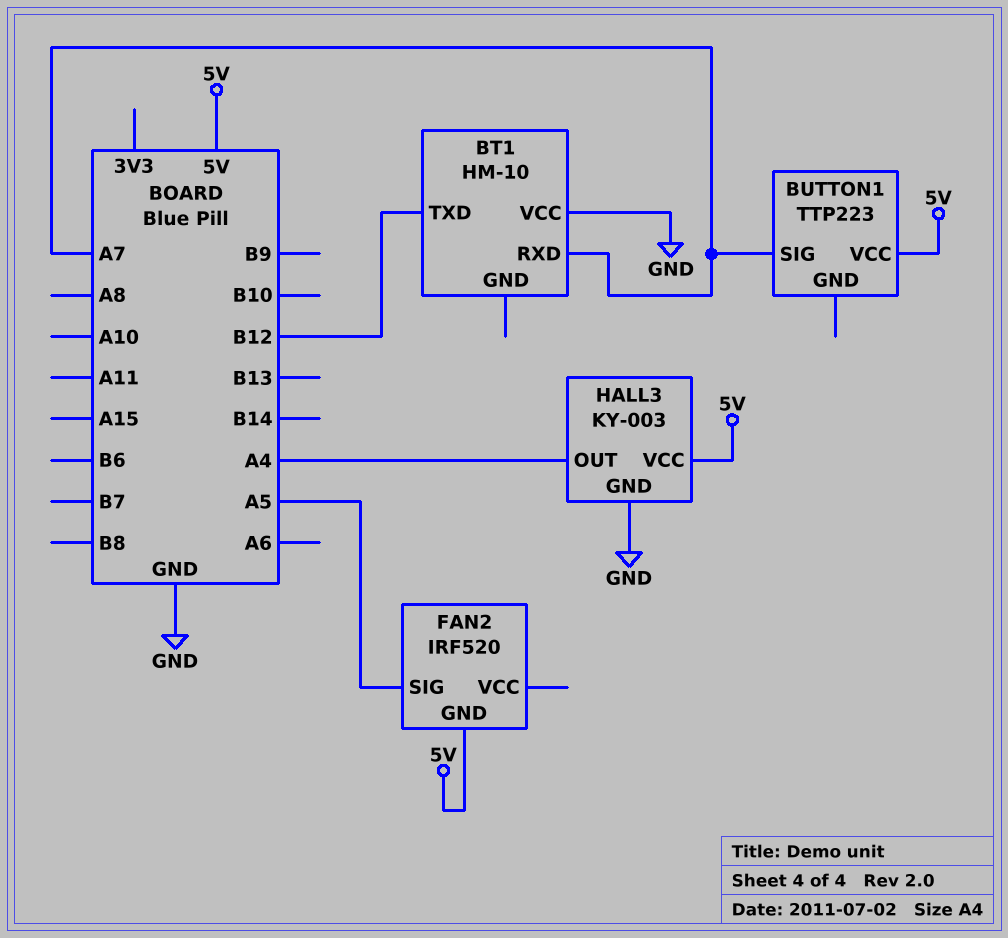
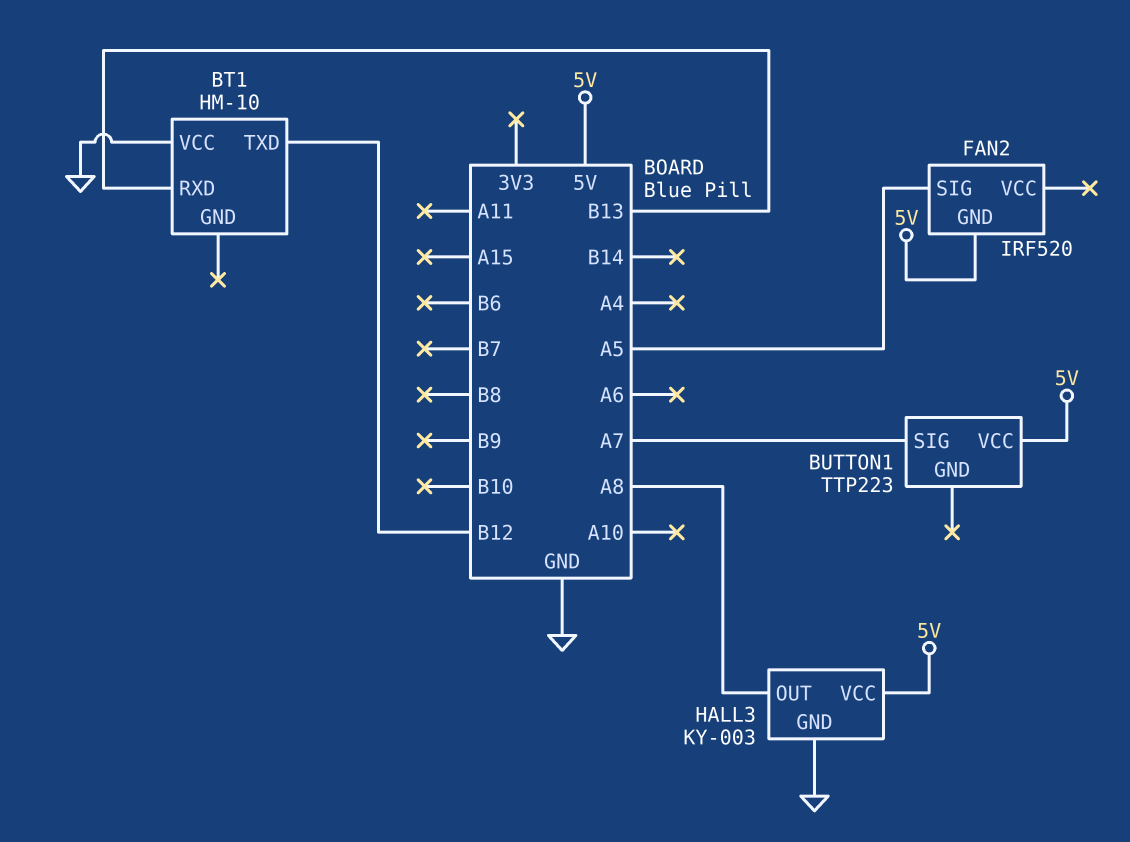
BT1 pin RXD: A7 -> B13
HALL3 pin OUT: A4 -> A8

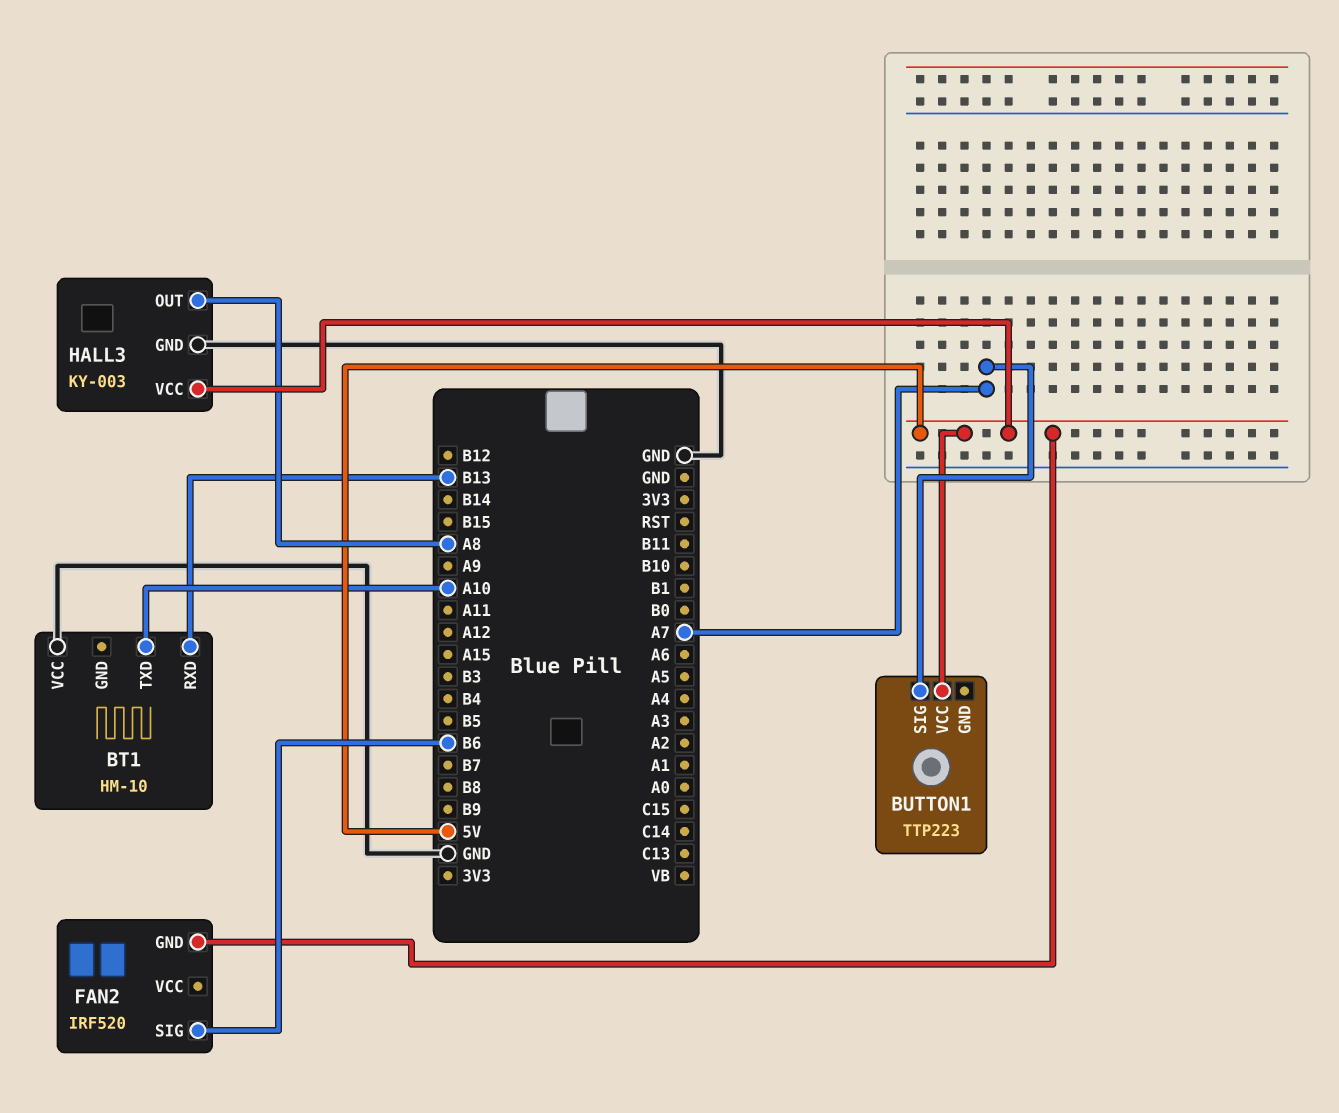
BT1 pin TXD: B12 -> A10
FAN2 pin SIG: A5 -> B6

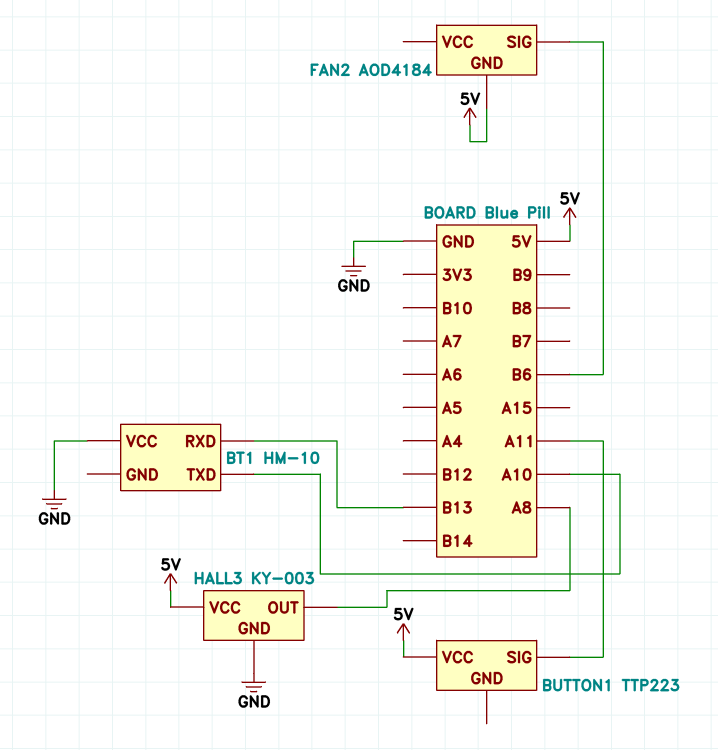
BUTTON1 pin SIG: A7 -> A11
FAN2: IRF520 -> AOD4184

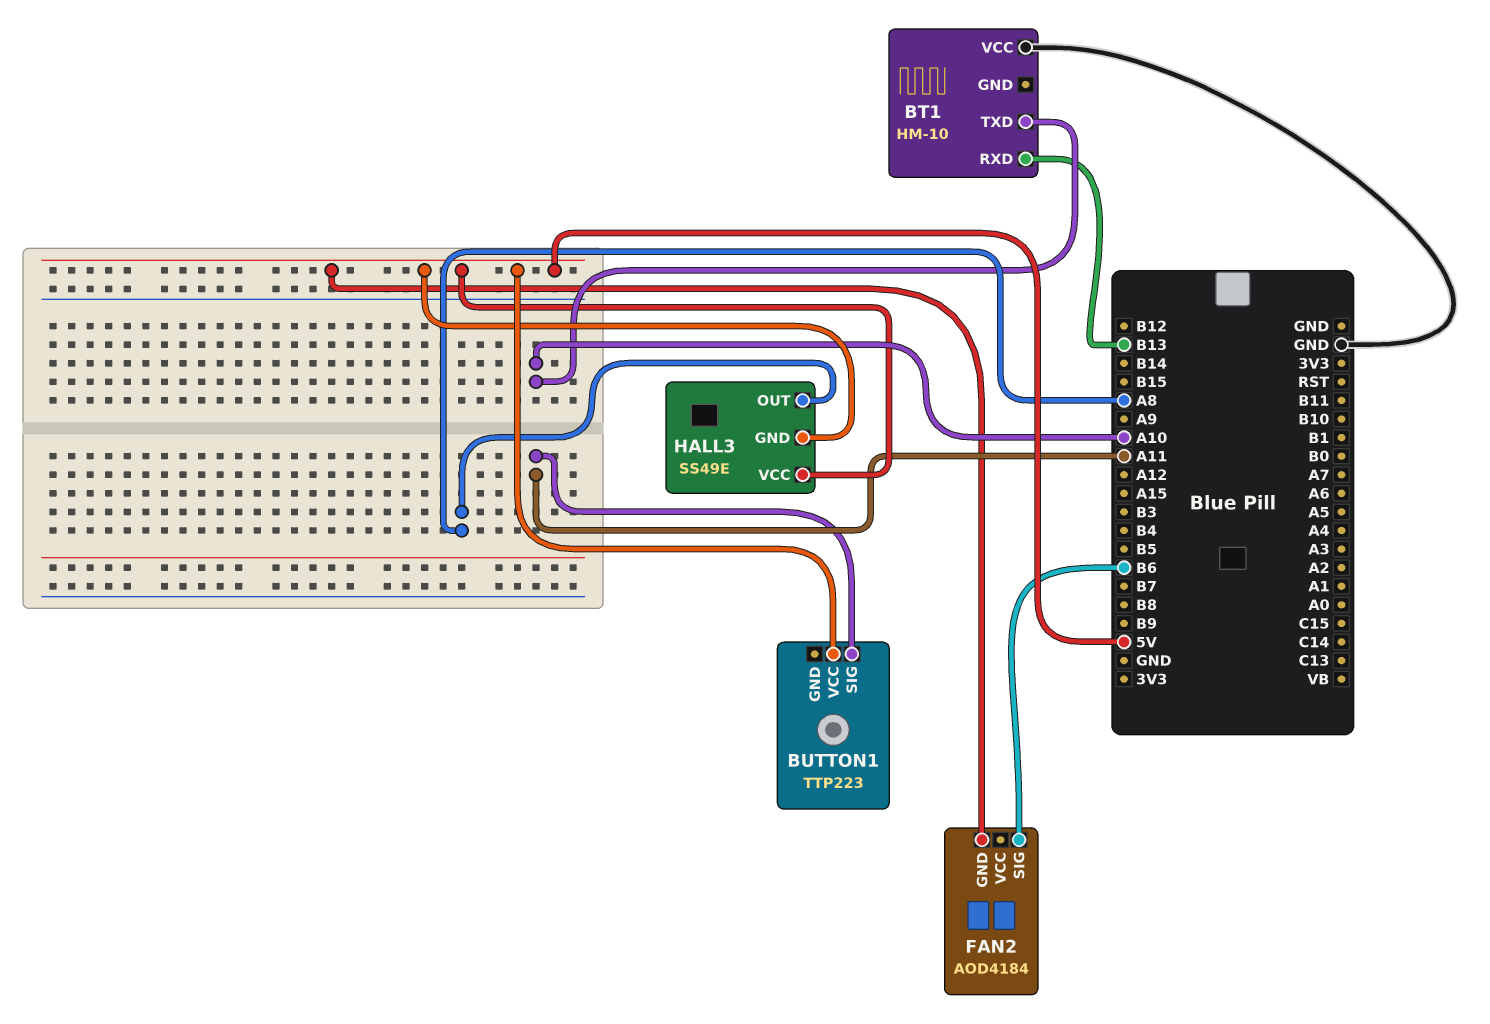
HALL3: KY-003 -> SS49E
HALL3 pin GND: GND -> 5V

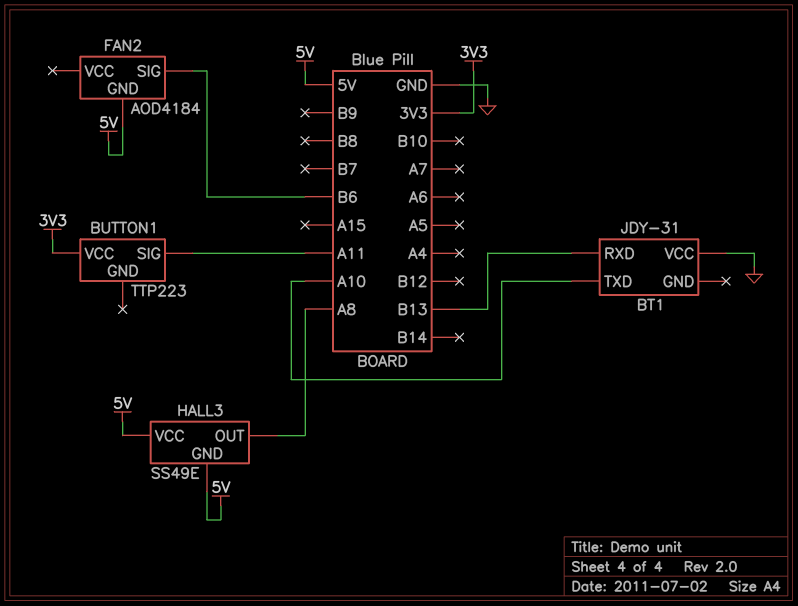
BT1: HM-10 -> JDY-31
BUTTON1 pin VCC: 5V -> 3V3

